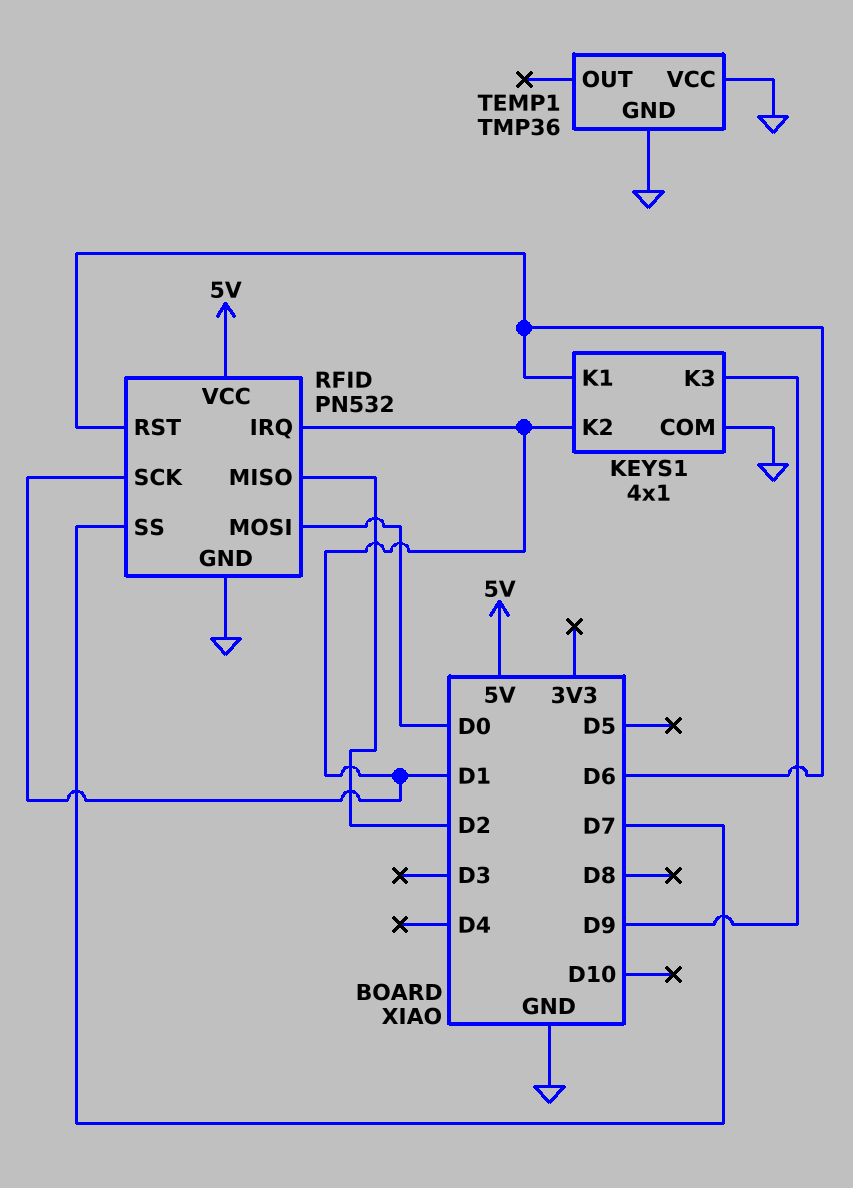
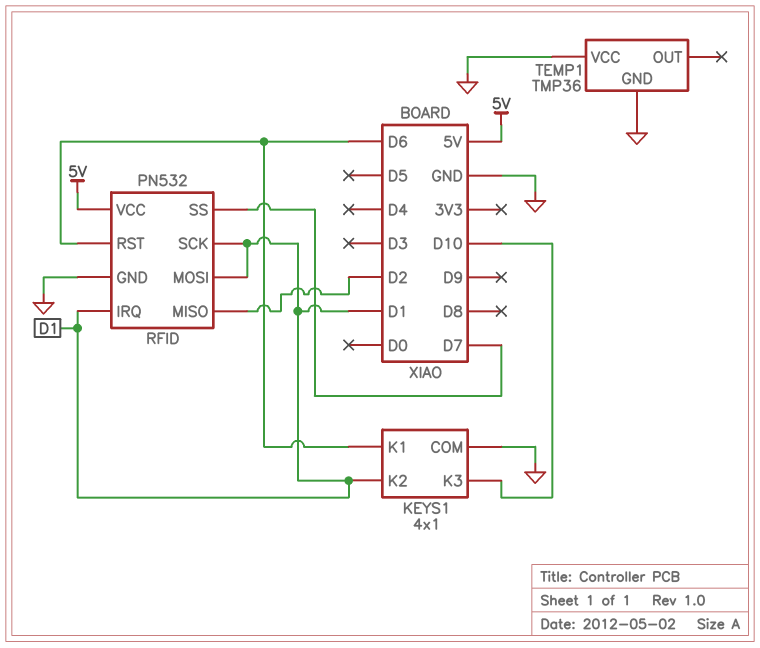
KEYS1 pin K3: D9 -> D10
RFID pin MOSI: D0 -> D1

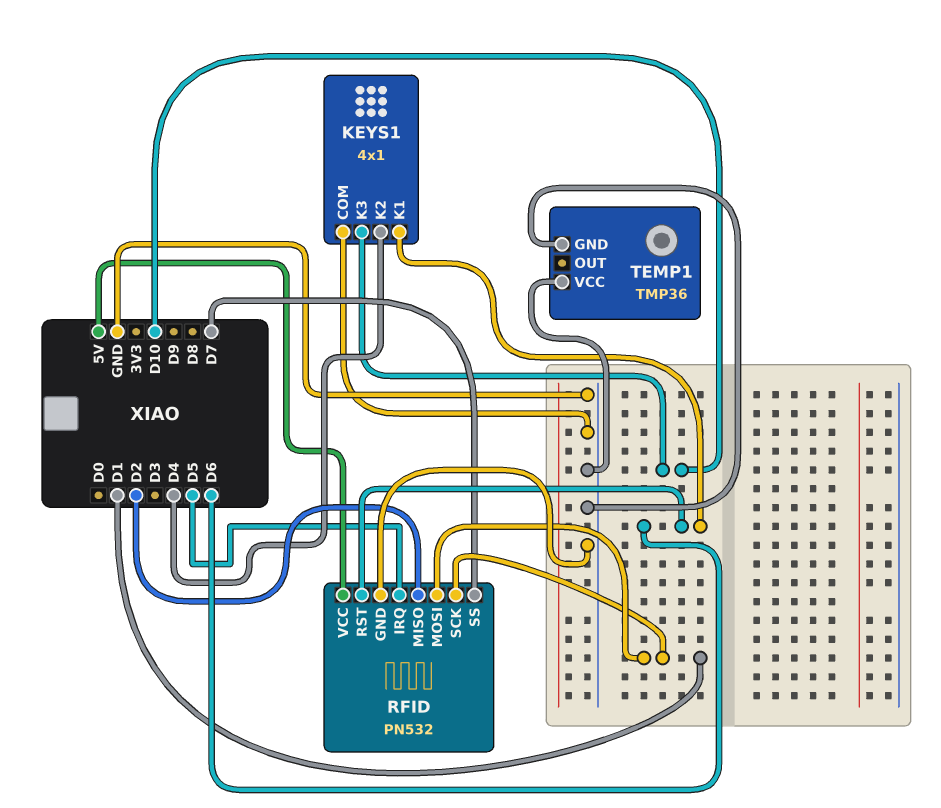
KEYS1 pin K2: D1 -> D4
RFID pin IRQ: D1 -> D5

